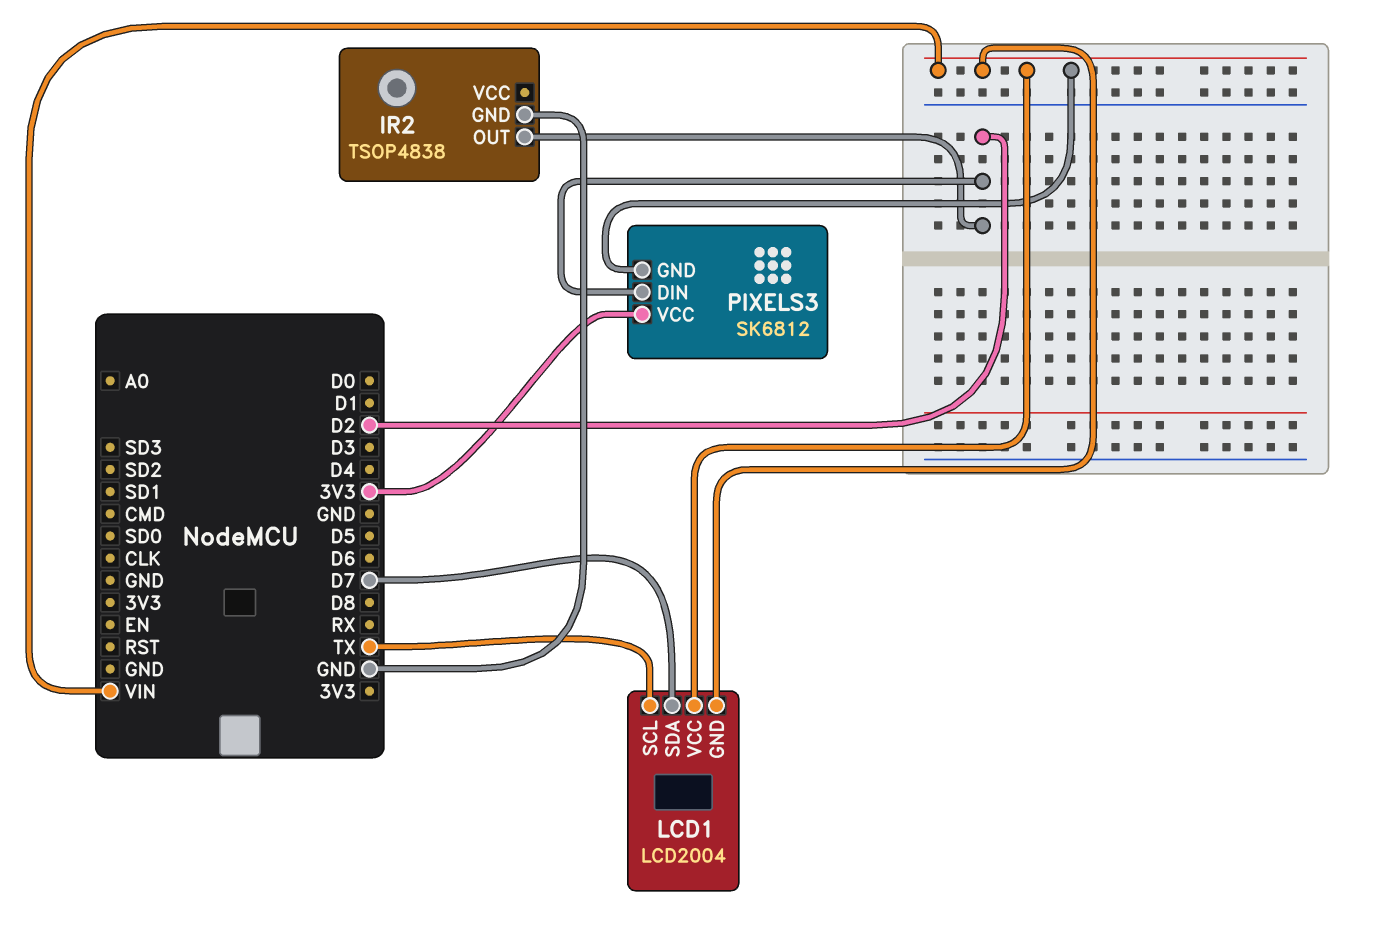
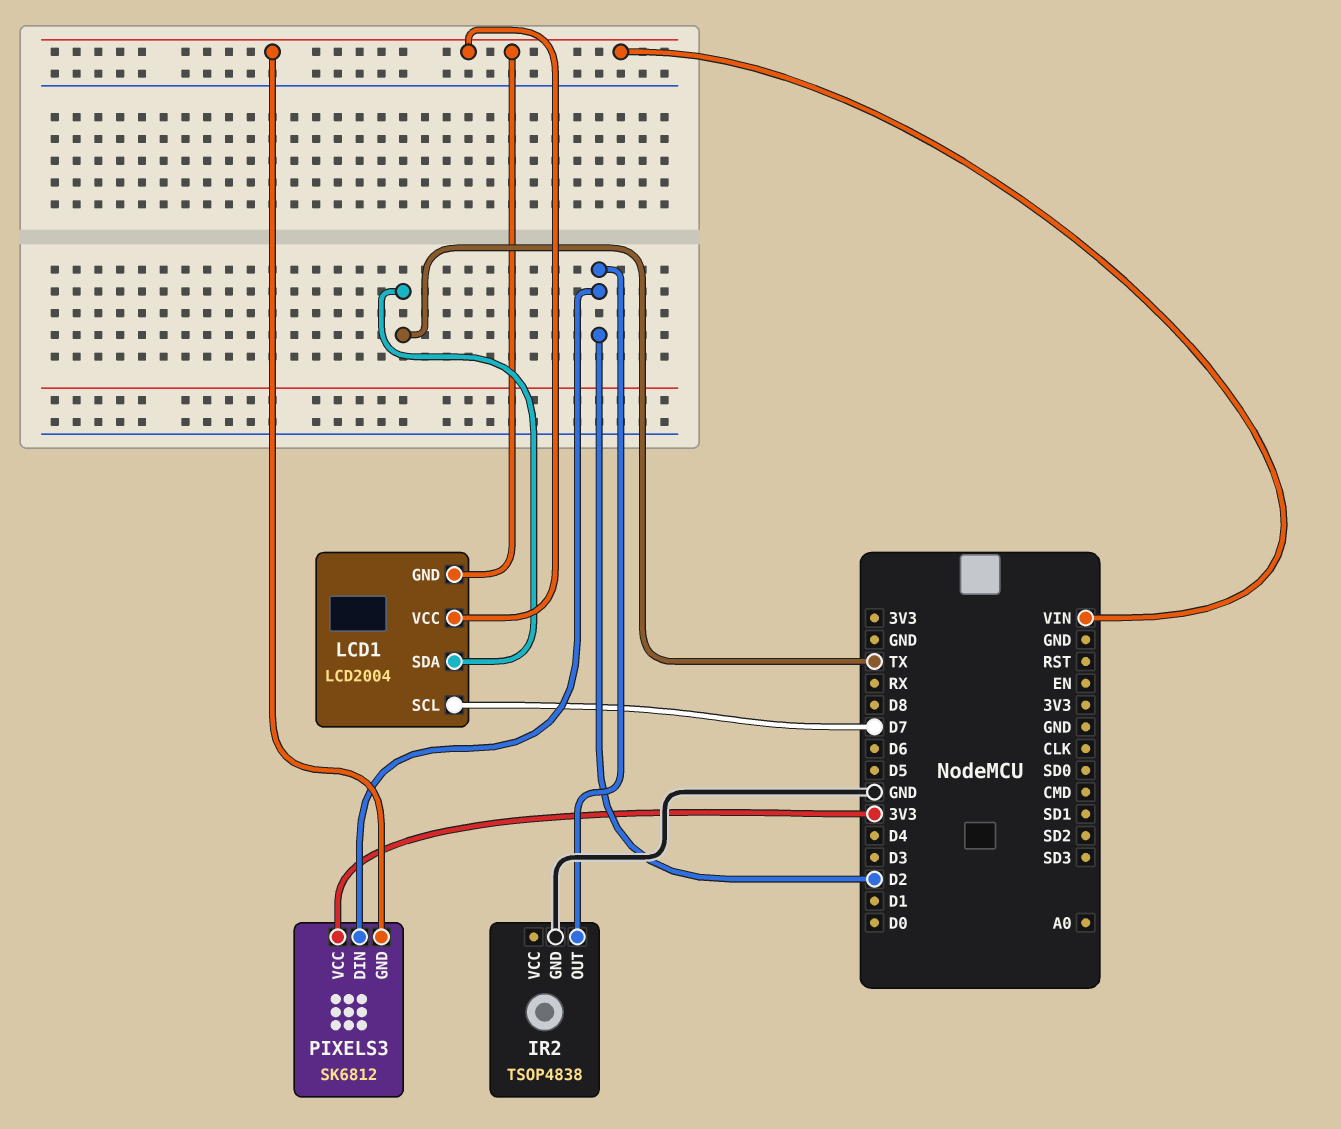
LCD1 pin SCL: TX -> D7
LCD1 pin SDA: D7 -> TX

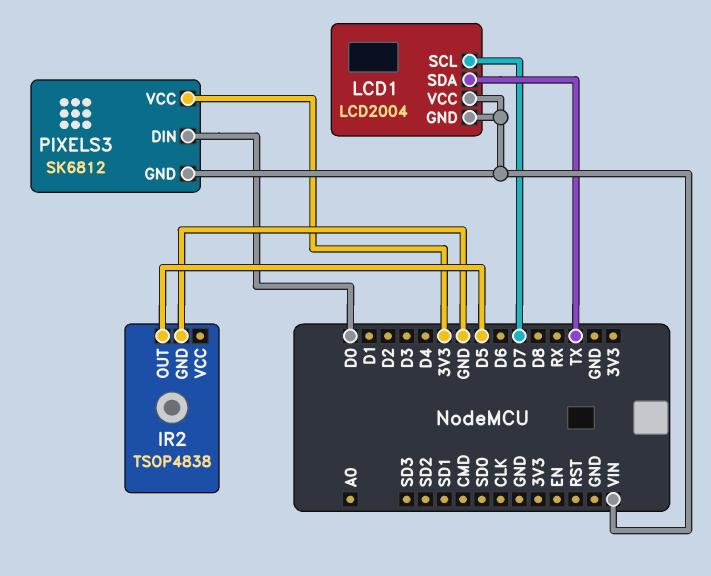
IR2 pin OUT: D2 -> D5
PIXELS3 pin DIN: D2 -> D0

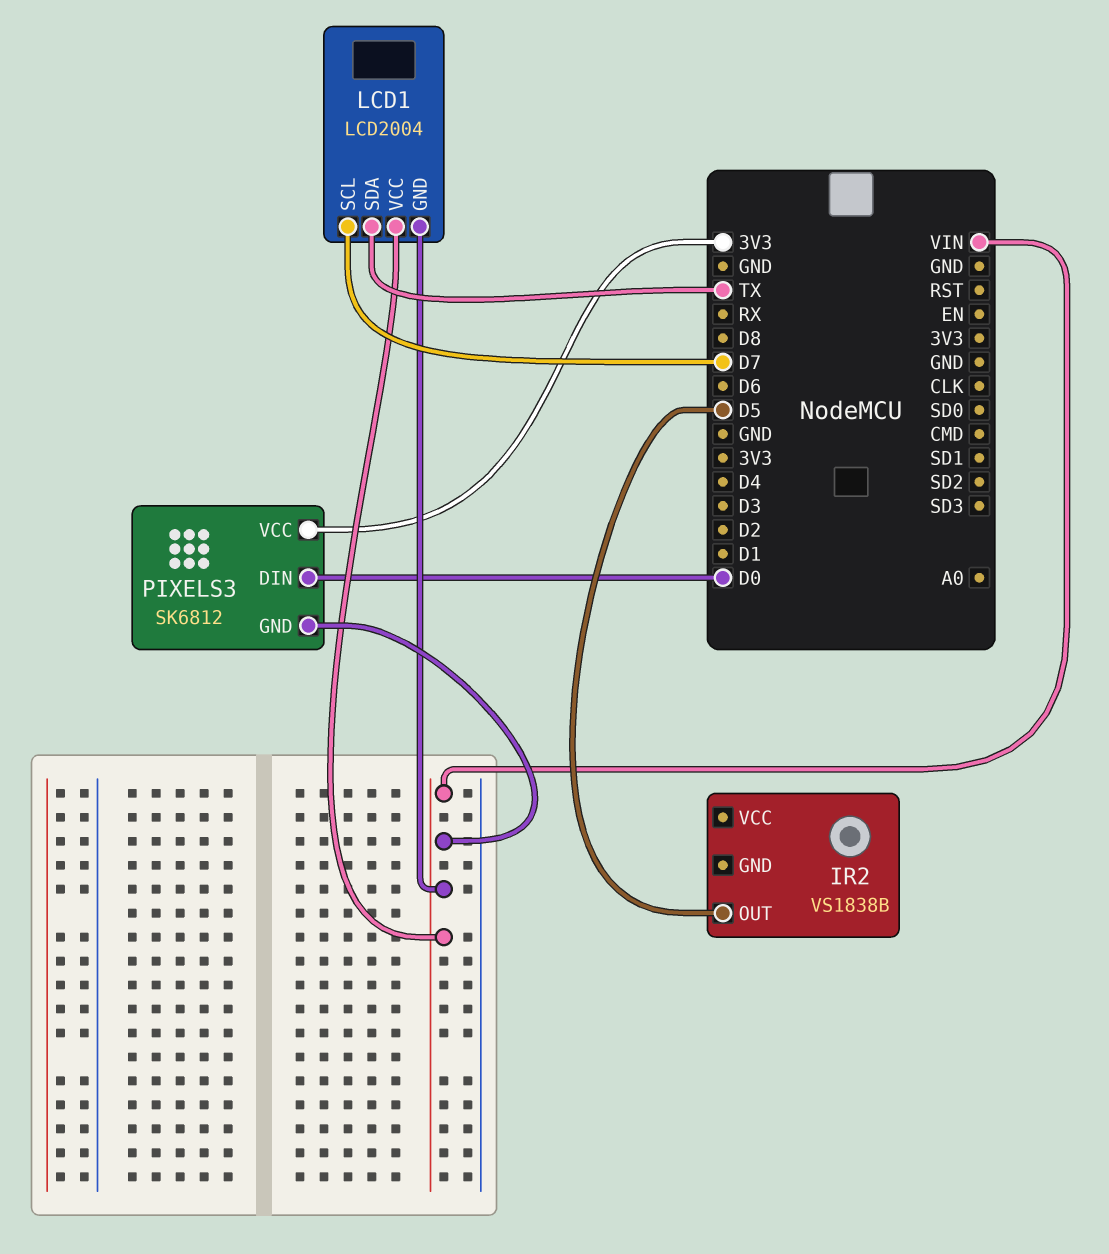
IR2: TSOP4838 -> VS1838B
IR2 pin GND: GND -> none

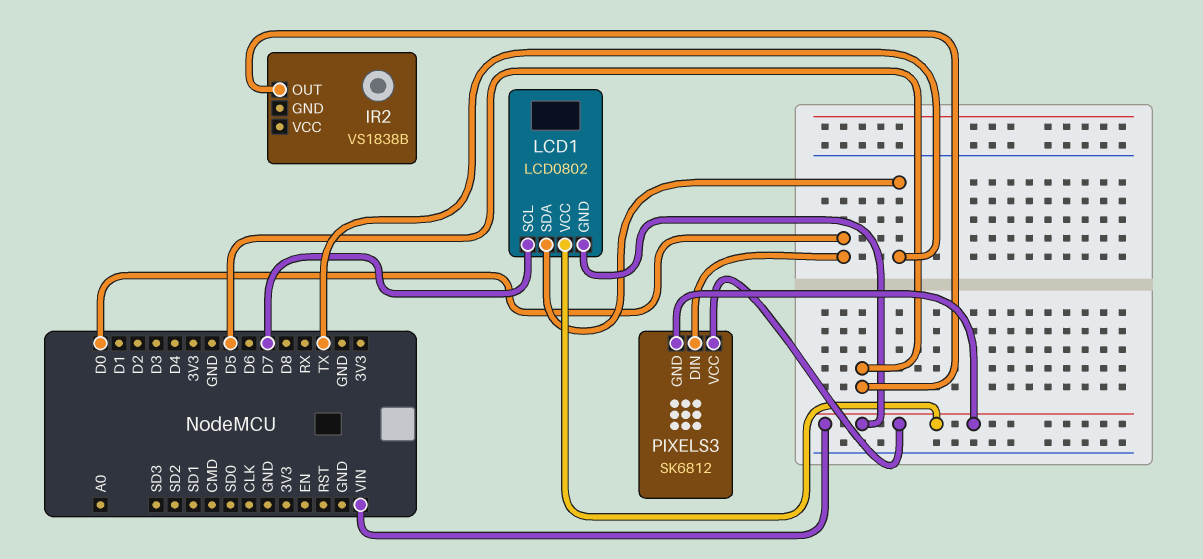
LCD1: LCD2004 -> LCD0802
PIXELS3 pin VCC: 3V3 -> VIN

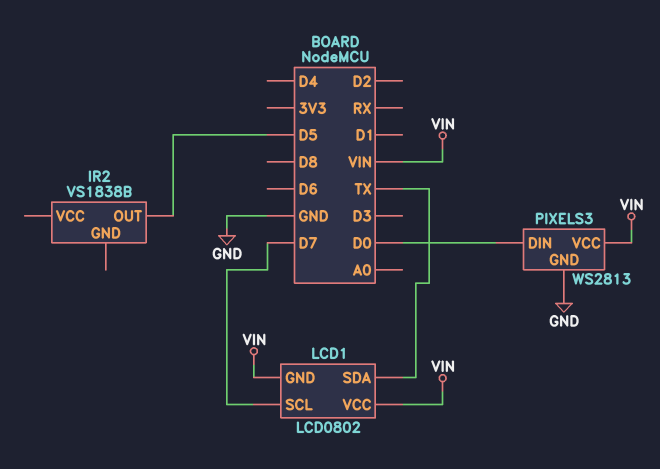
PIXELS3: SK6812 -> WS2813
PIXELS3 pin GND: VIN -> GND

